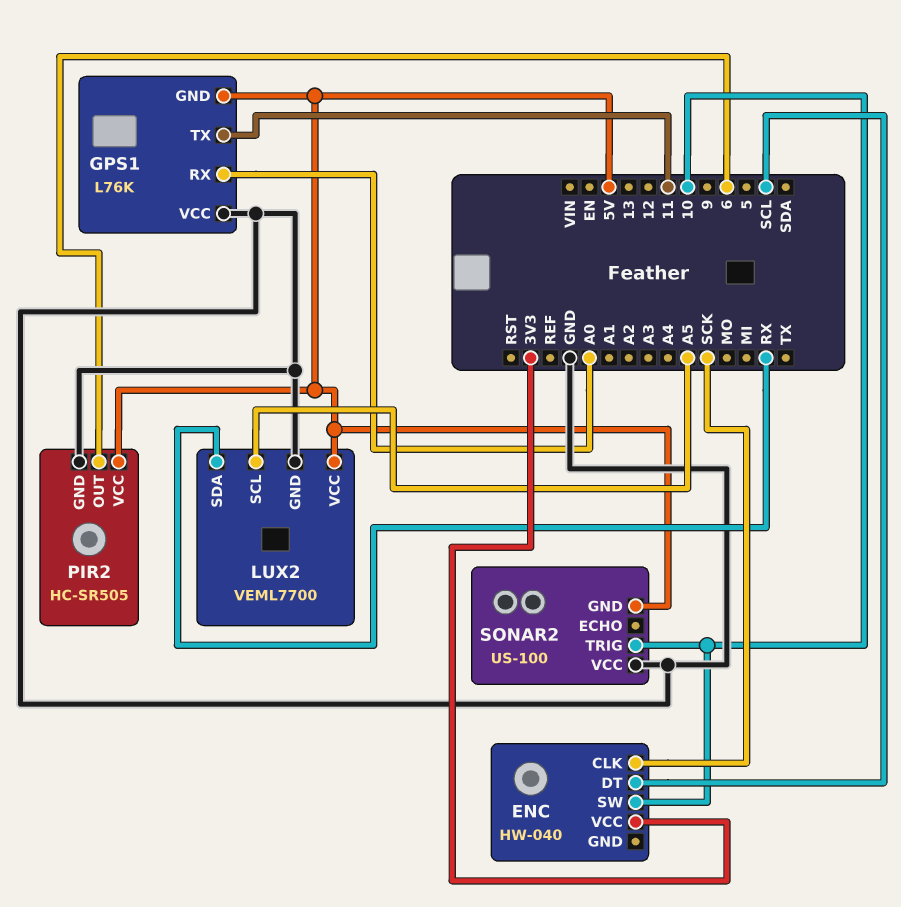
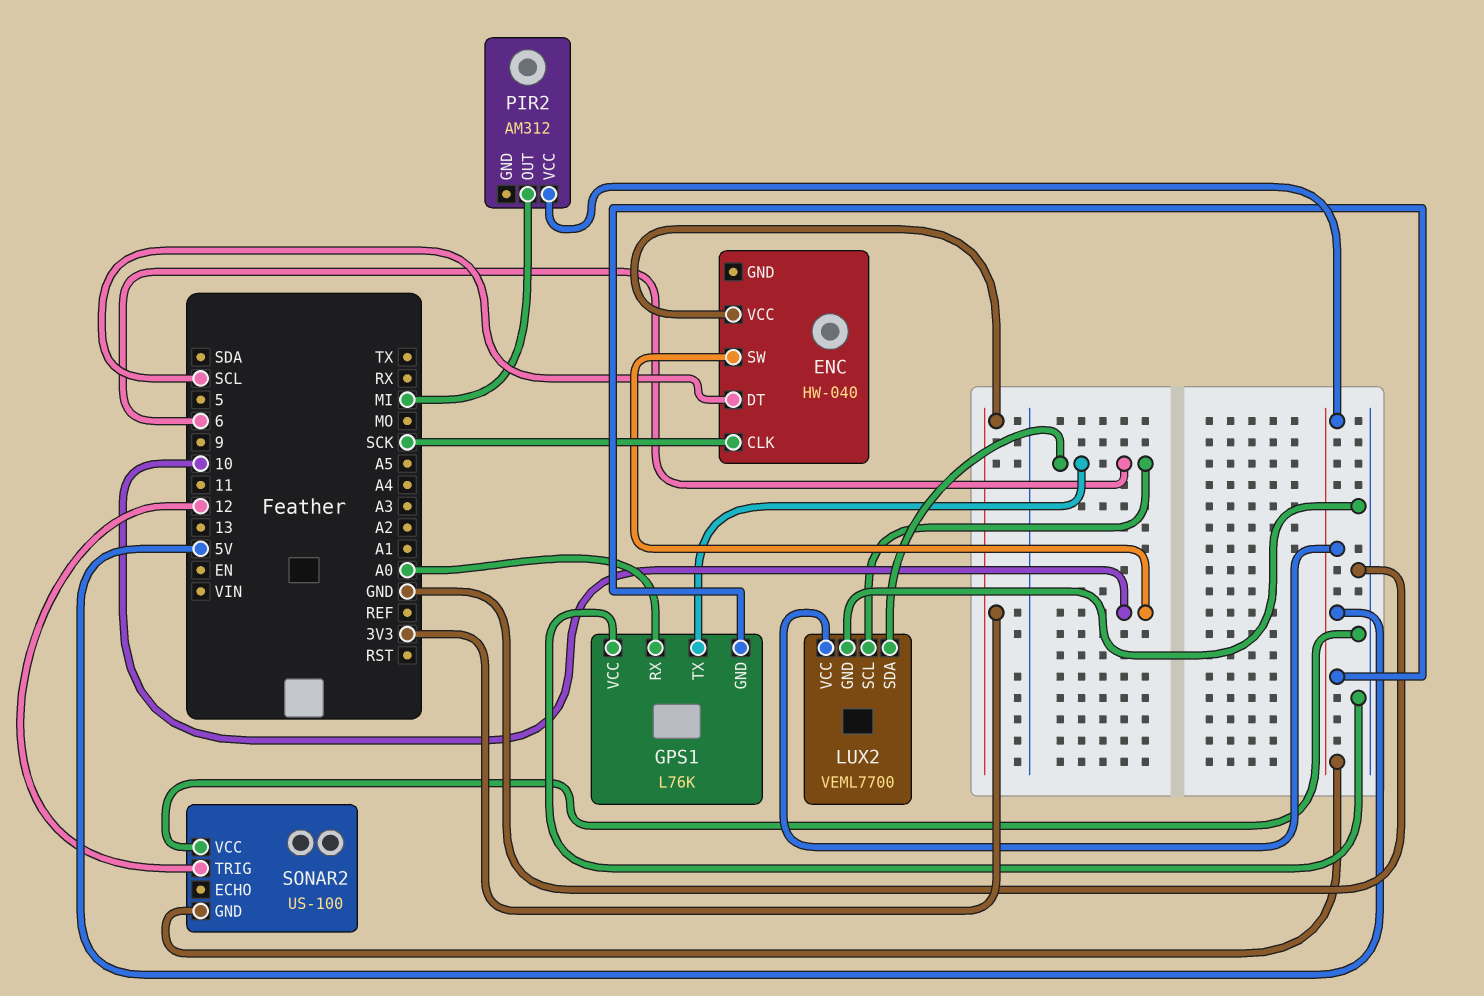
GPS1 pin TX: 11 -> 6
LUX2 pin SCL: A5 -> 6
LUX2 pin SDA: RX -> 6
PIR2: HC-SR505 -> AM312
PIR2 pin GND: GND -> none
PIR2 pin OUT: 6 -> MI
SONAR2 pin TRIG: 10 -> 12

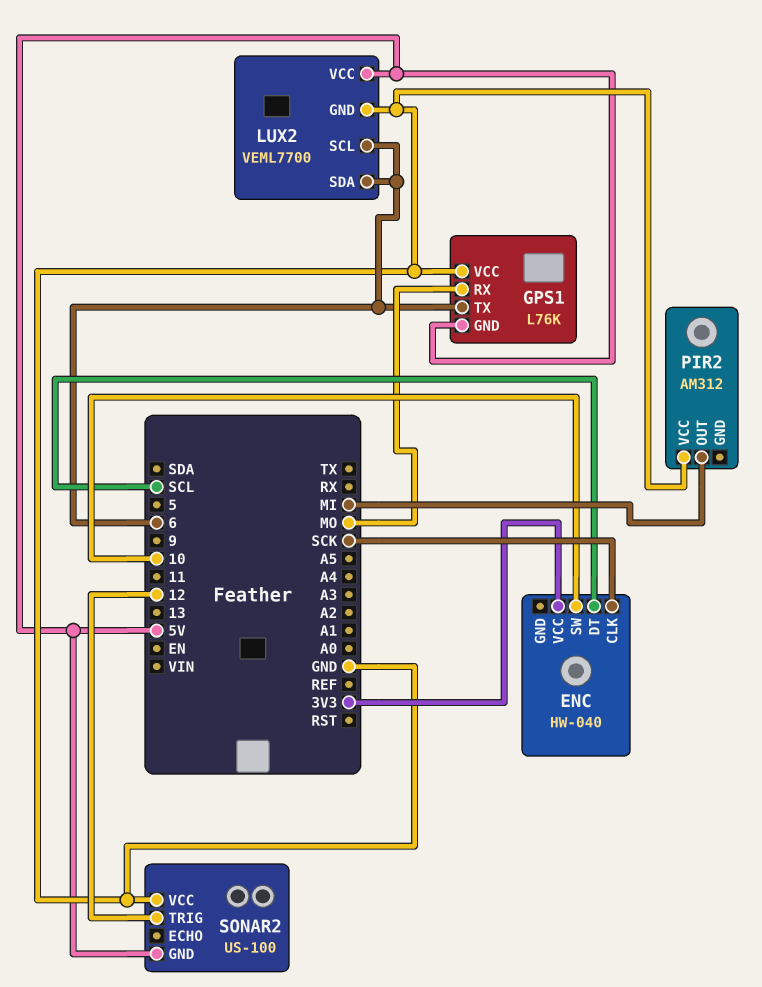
GPS1 pin RX: A0 -> MO
PIR2 pin VCC: 5V -> GND

